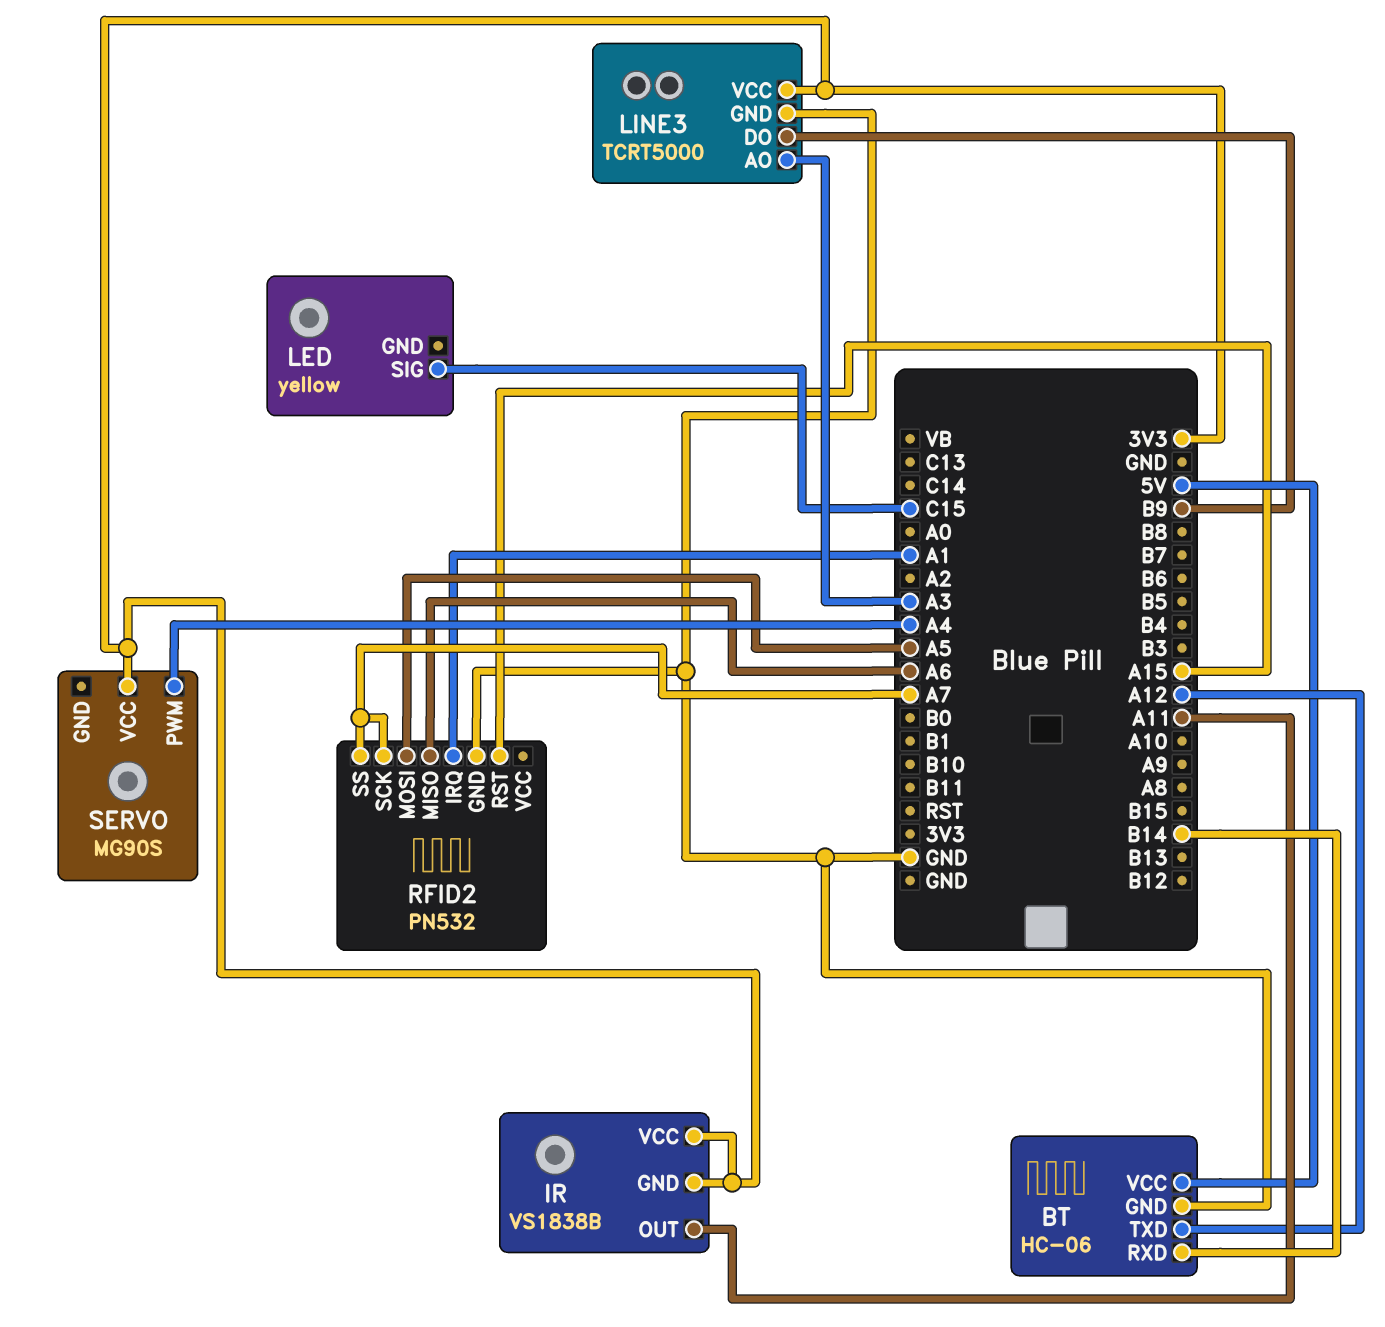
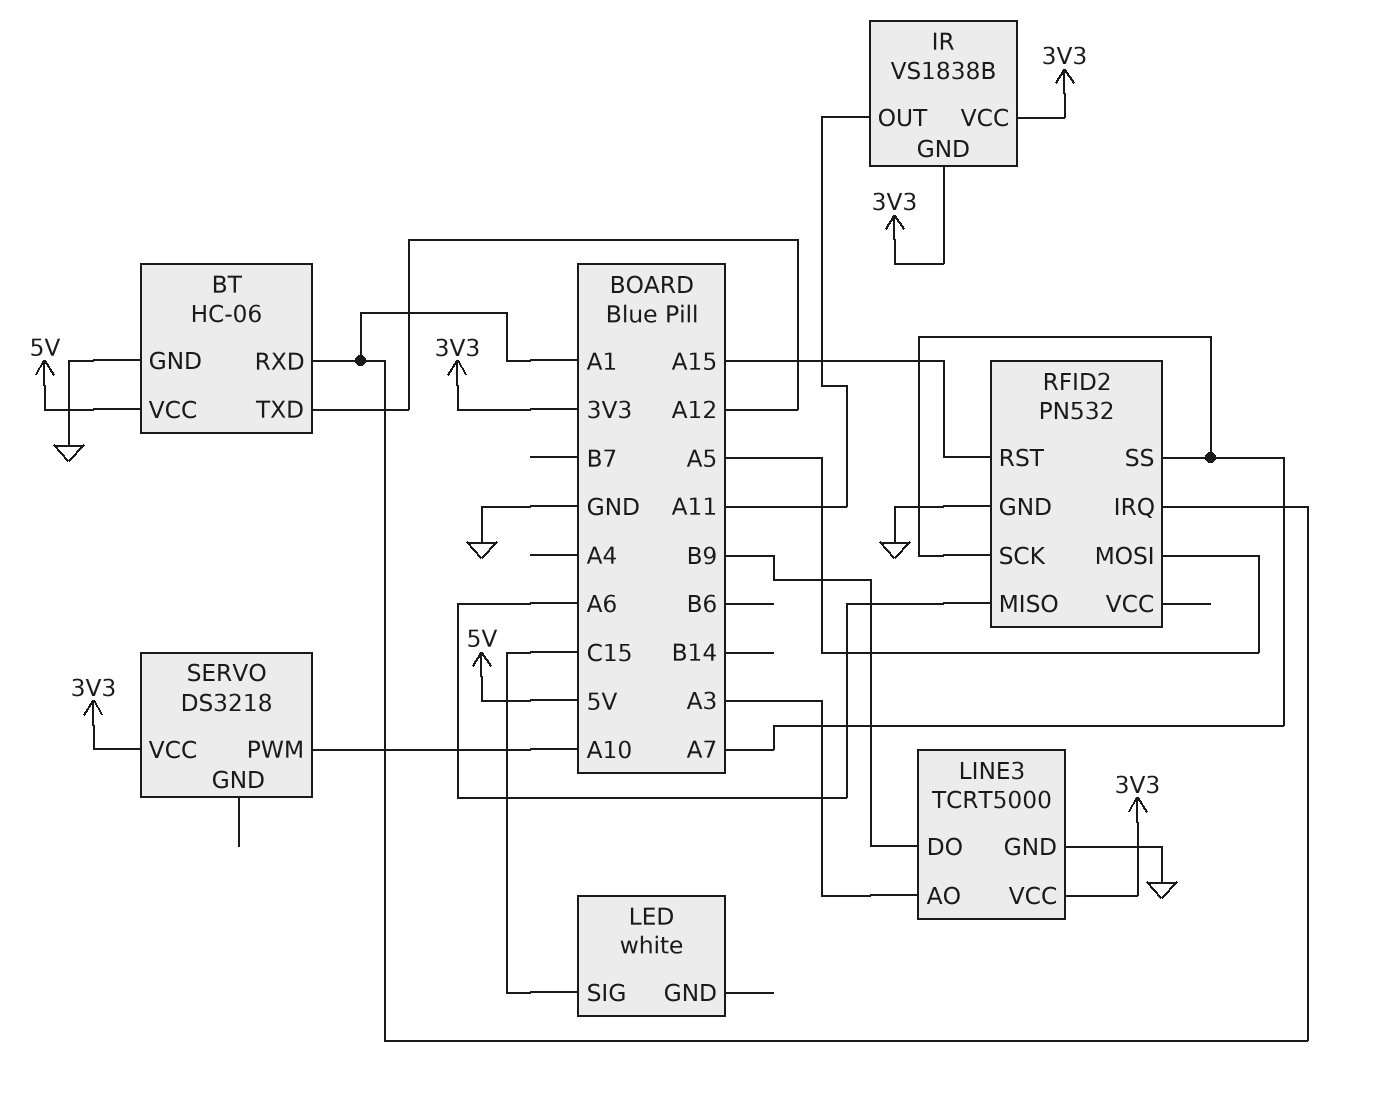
BT pin RXD: B14 -> A1
LED: yellow -> white
SERVO: MG90S -> DS3218
SERVO pin PWM: A4 -> A10

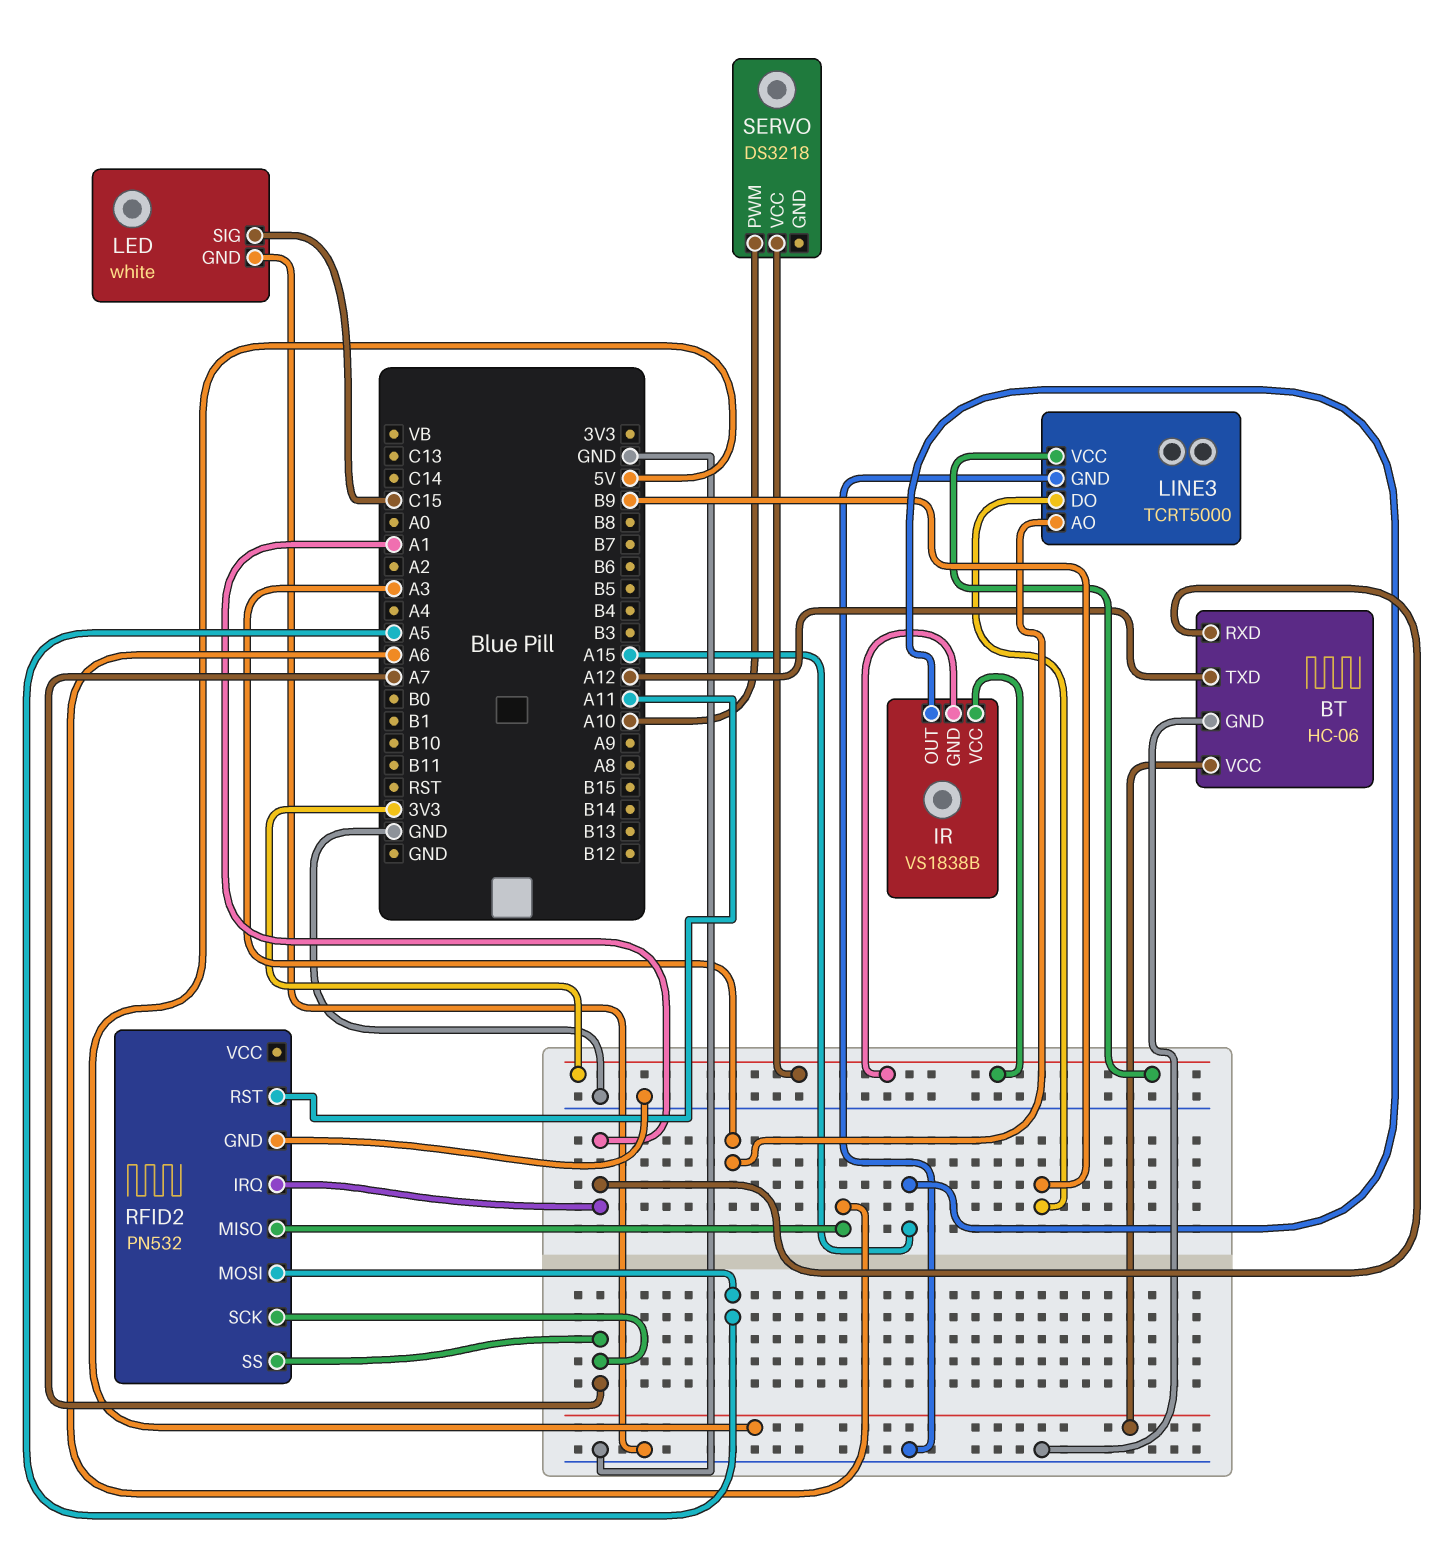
IR pin OUT: A11 -> A15
LED pin GND: none -> GND
RFID2 pin RST: A15 -> A11

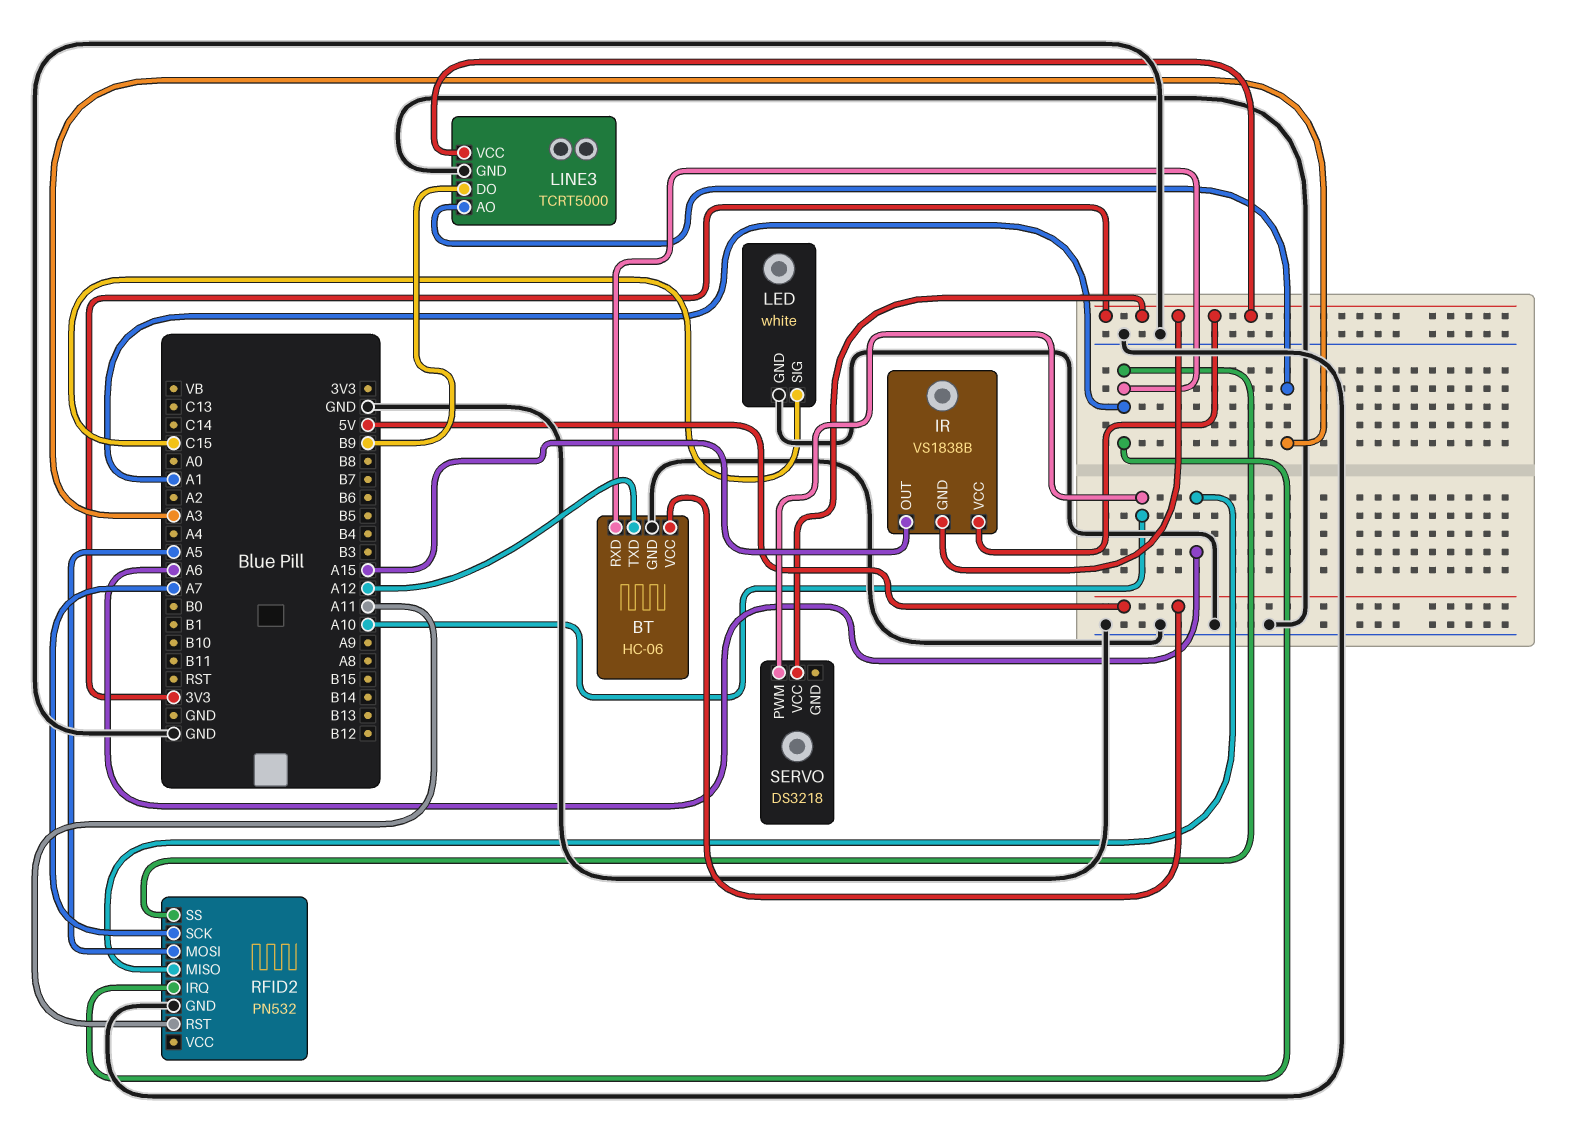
RFID2 pin SS: A7 -> A1

